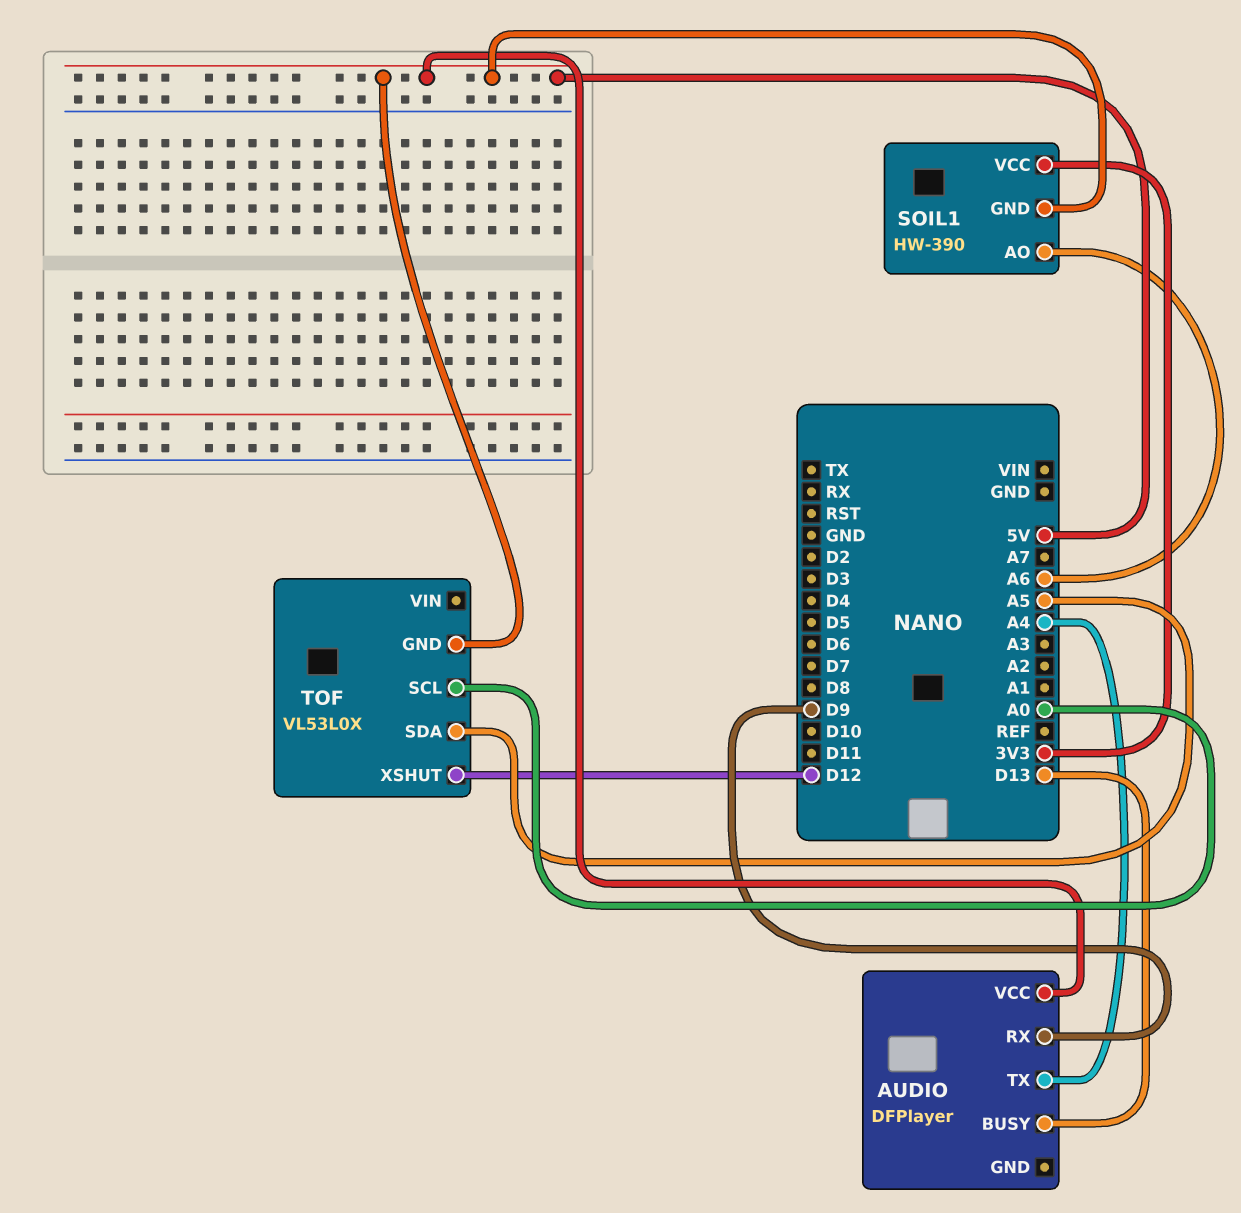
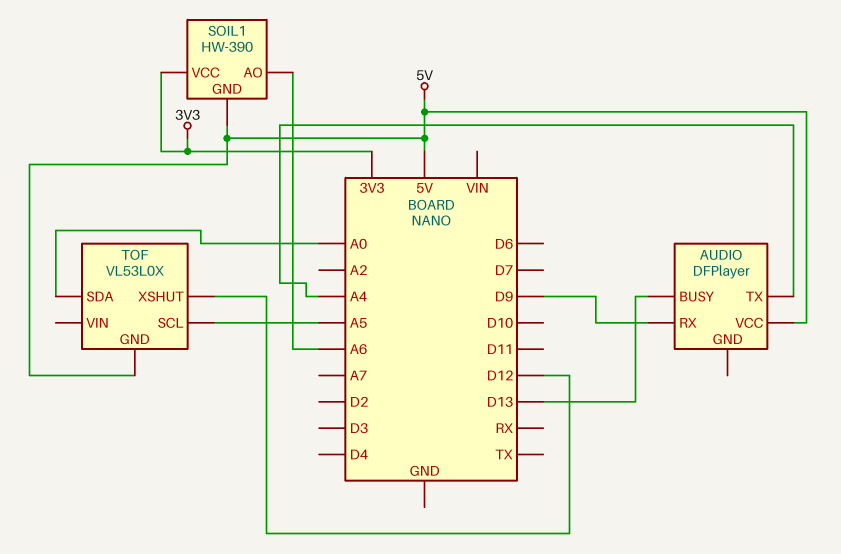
TOF pin SCL: A0 -> A5
TOF pin SDA: A5 -> A0

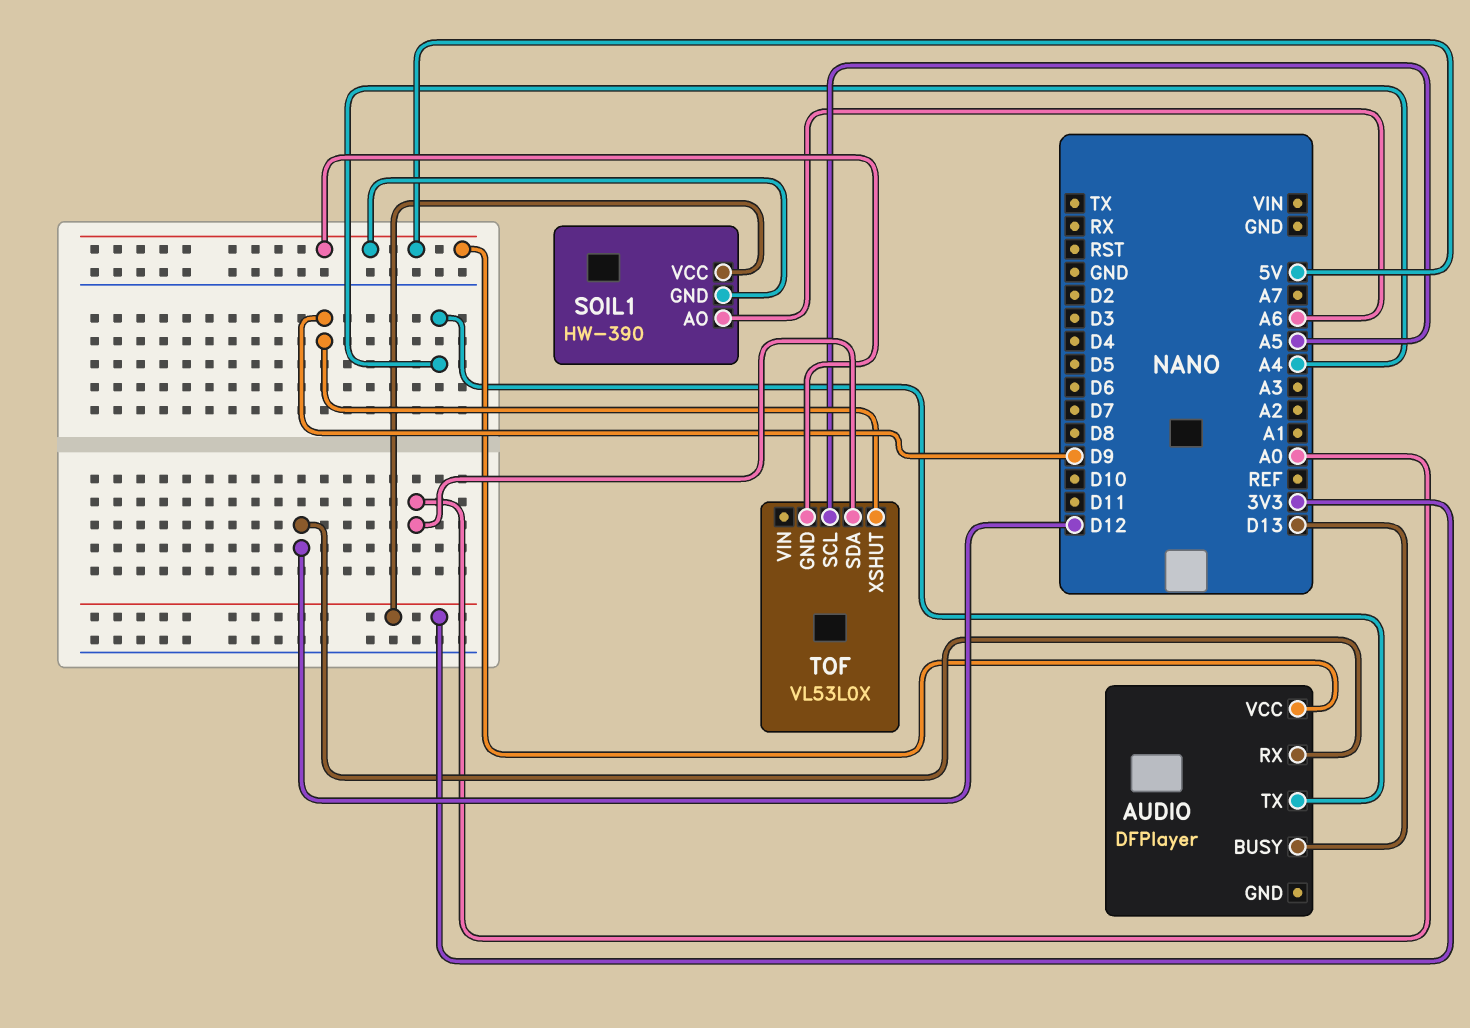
AUDIO pin RX: D9 -> D12
TOF pin XSHUT: D12 -> D9

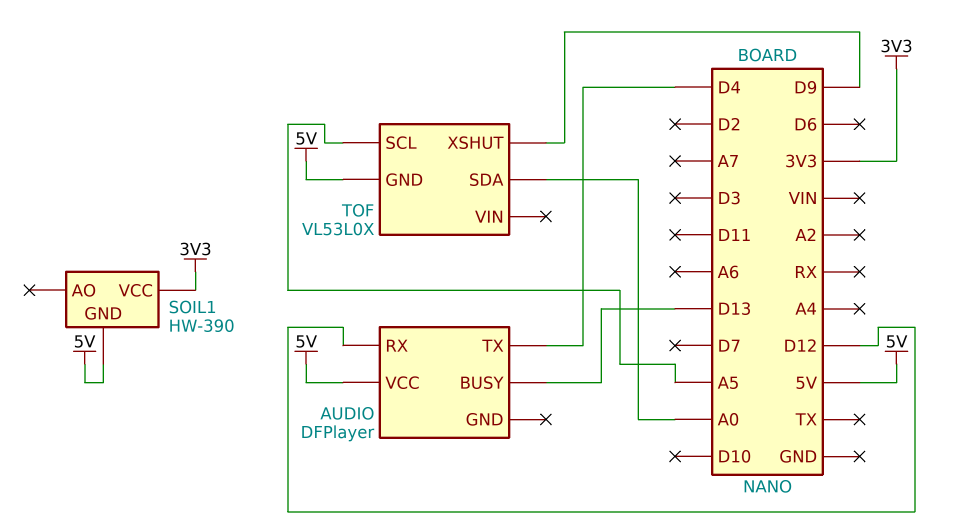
AUDIO pin TX: A4 -> D4
SOIL1 pin AO: A6 -> none

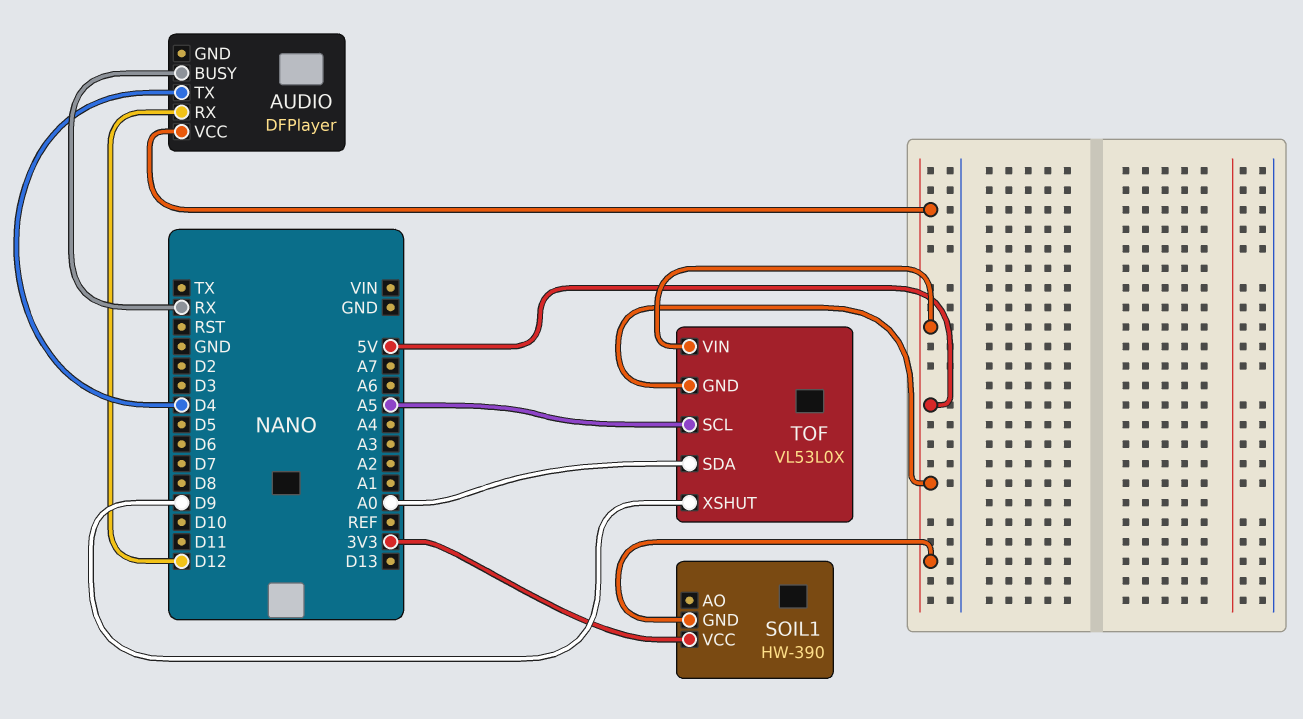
AUDIO pin BUSY: D13 -> RX
TOF pin VIN: none -> 5V

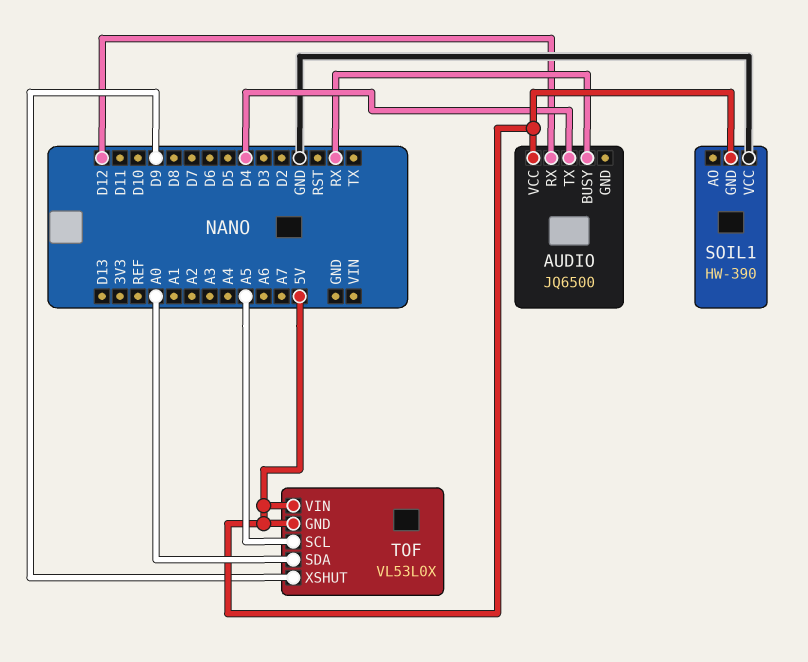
AUDIO: DFPlayer -> JQ6500
SOIL1 pin VCC: 3V3 -> GND

